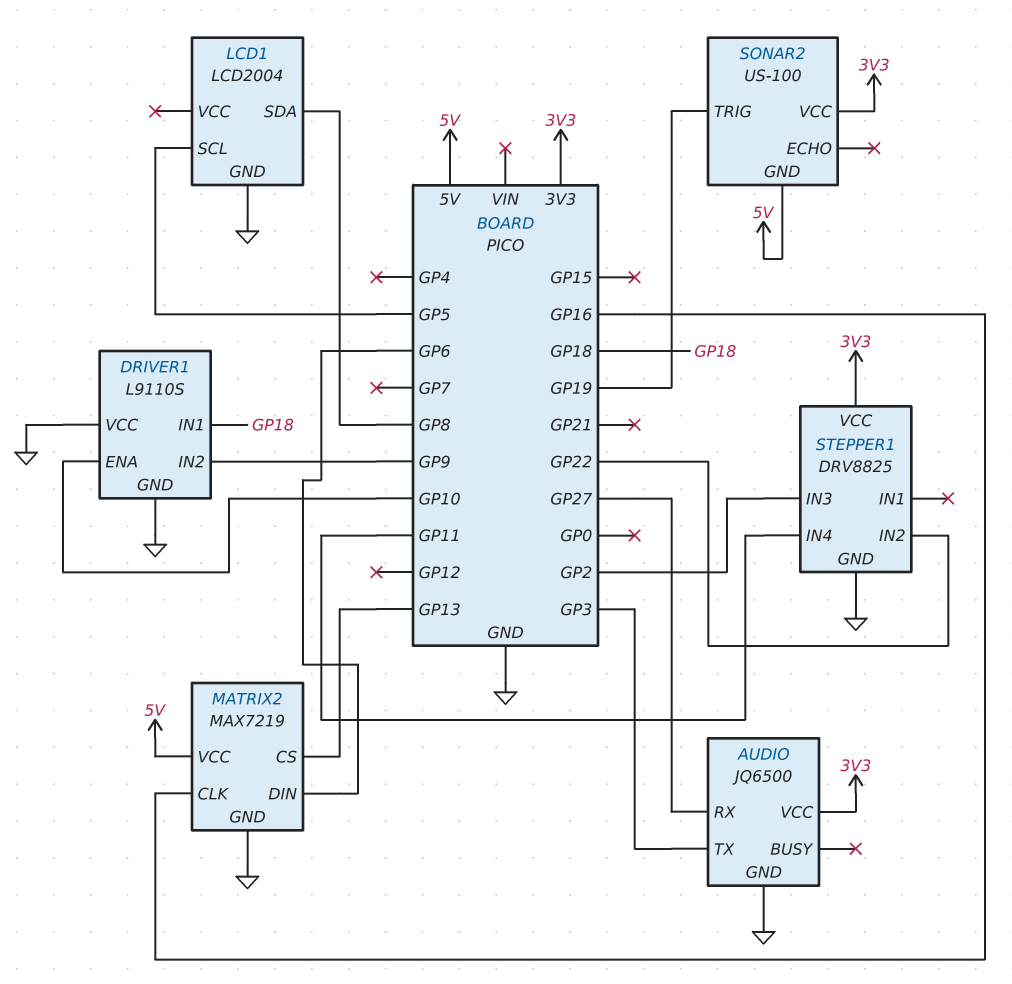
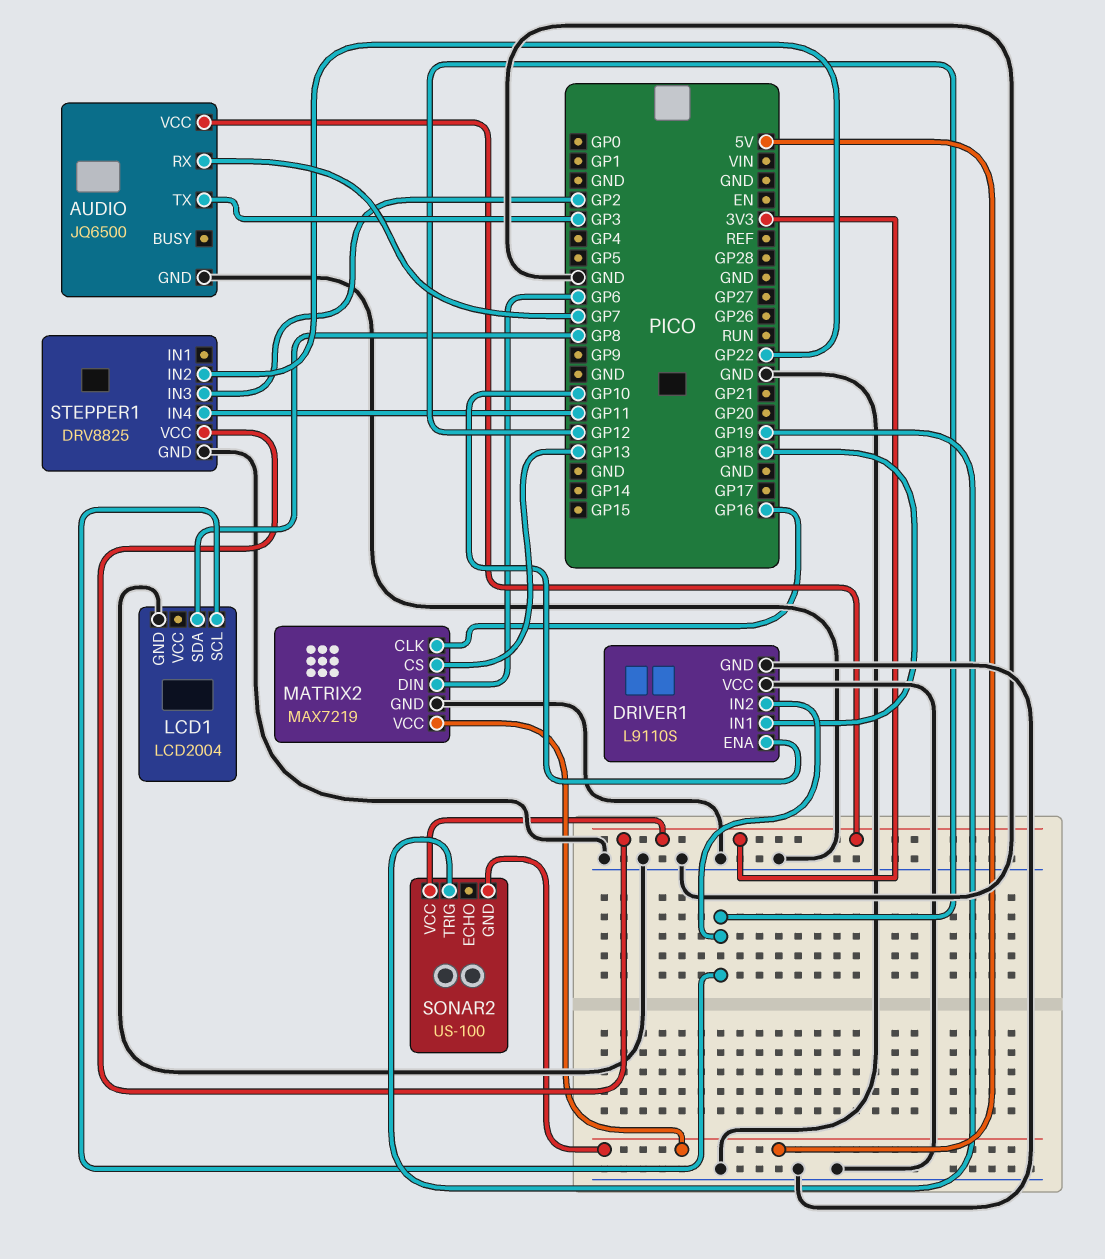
AUDIO pin RX: GP27 -> GP7
DRIVER1 pin IN2: GP9 -> GP12
LCD1 pin SCL: GP5 -> GP12

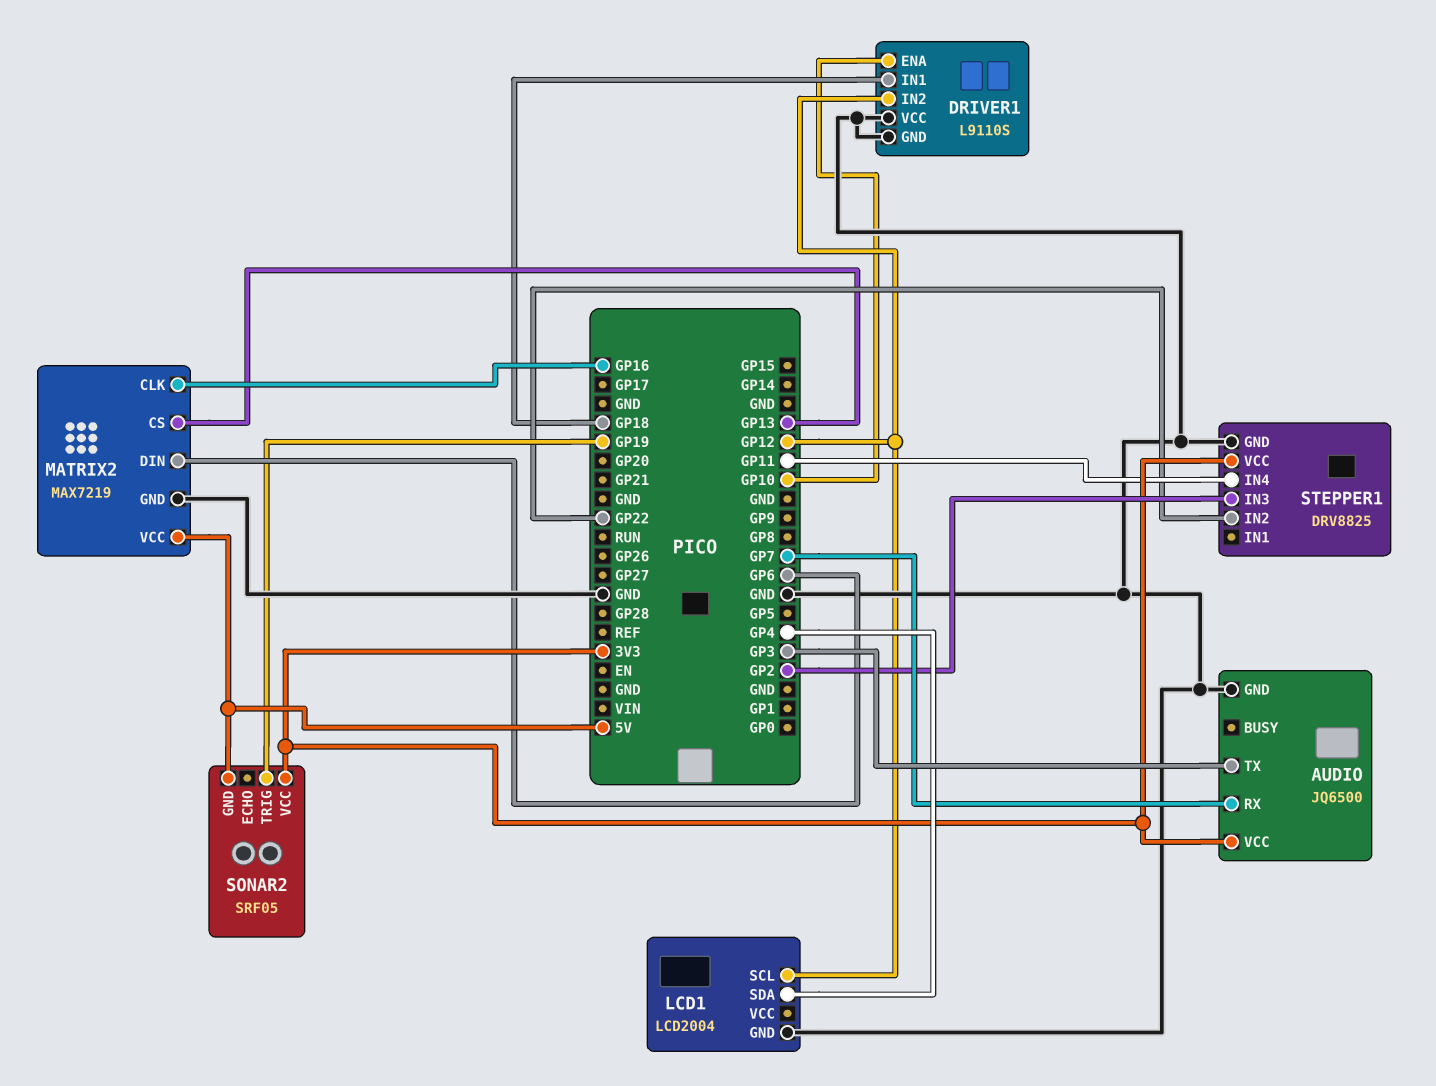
LCD1 pin SDA: GP8 -> GP4
SONAR2: US-100 -> SRF05

